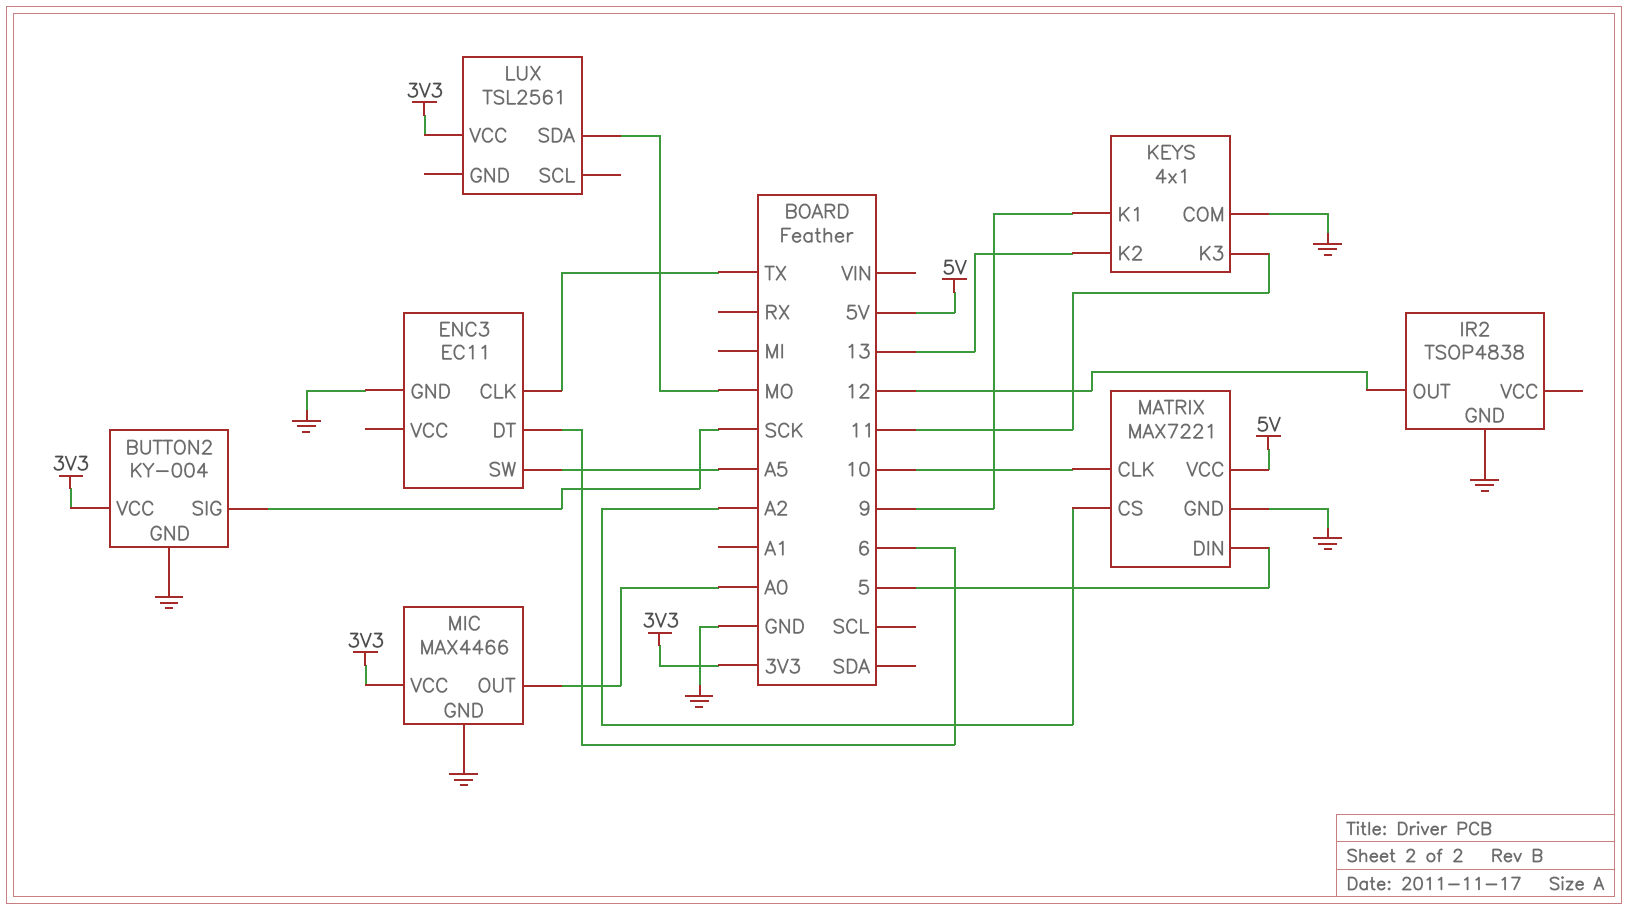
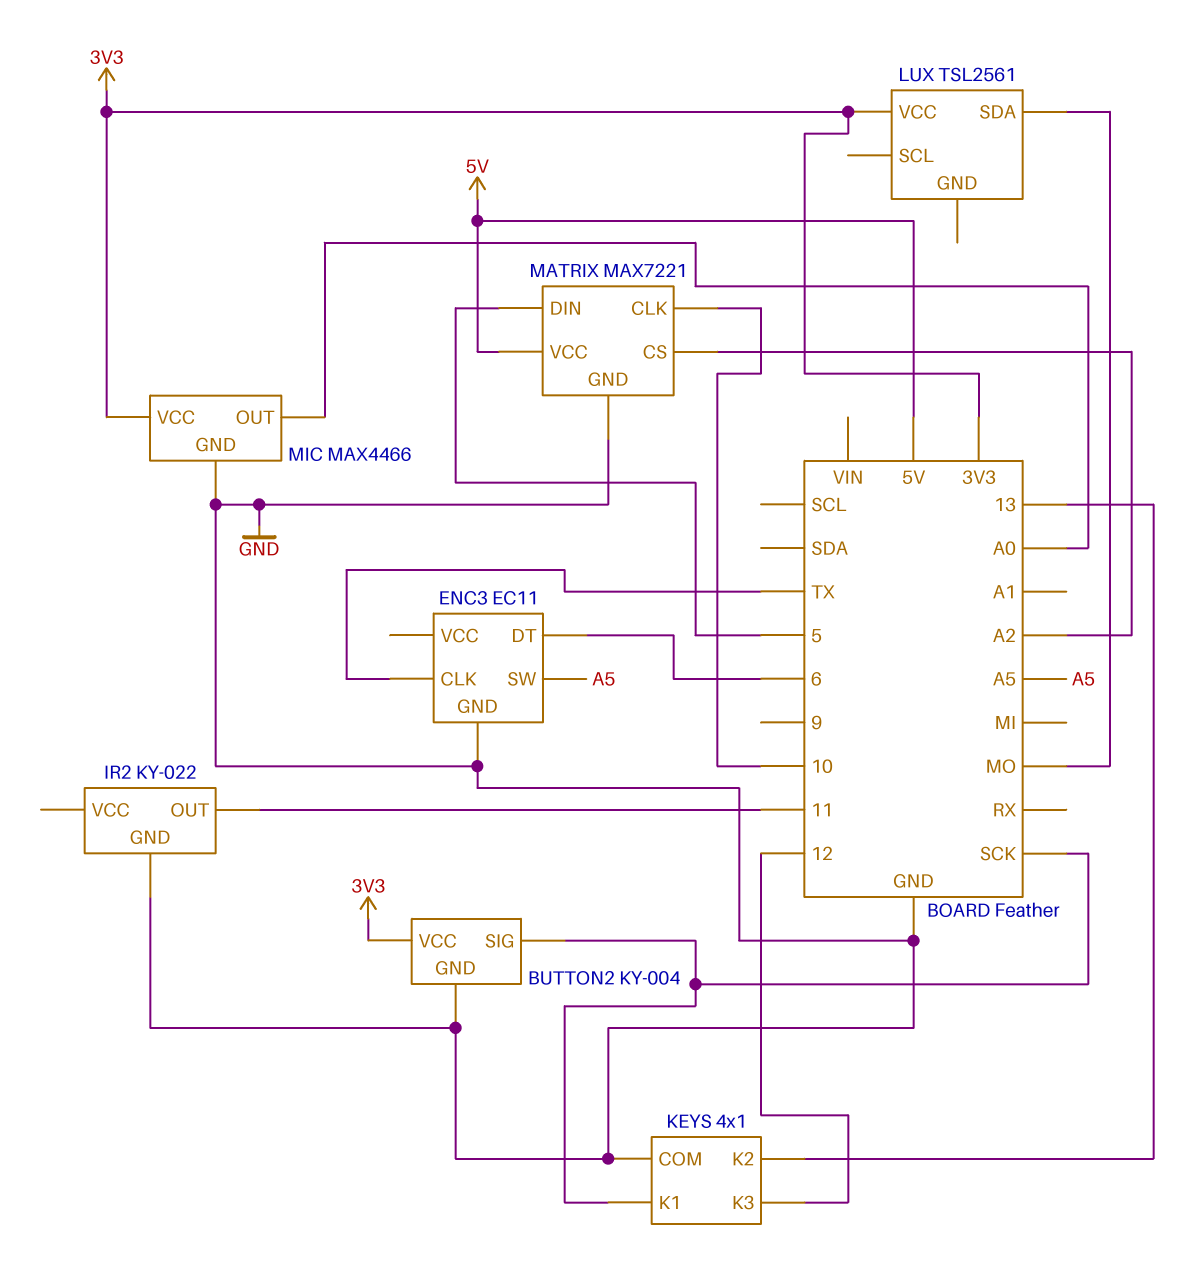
IR2: TSOP4838 -> KY-022
IR2 pin OUT: 12 -> 11
KEYS pin K1: 9 -> SCK
KEYS pin K3: 11 -> 12

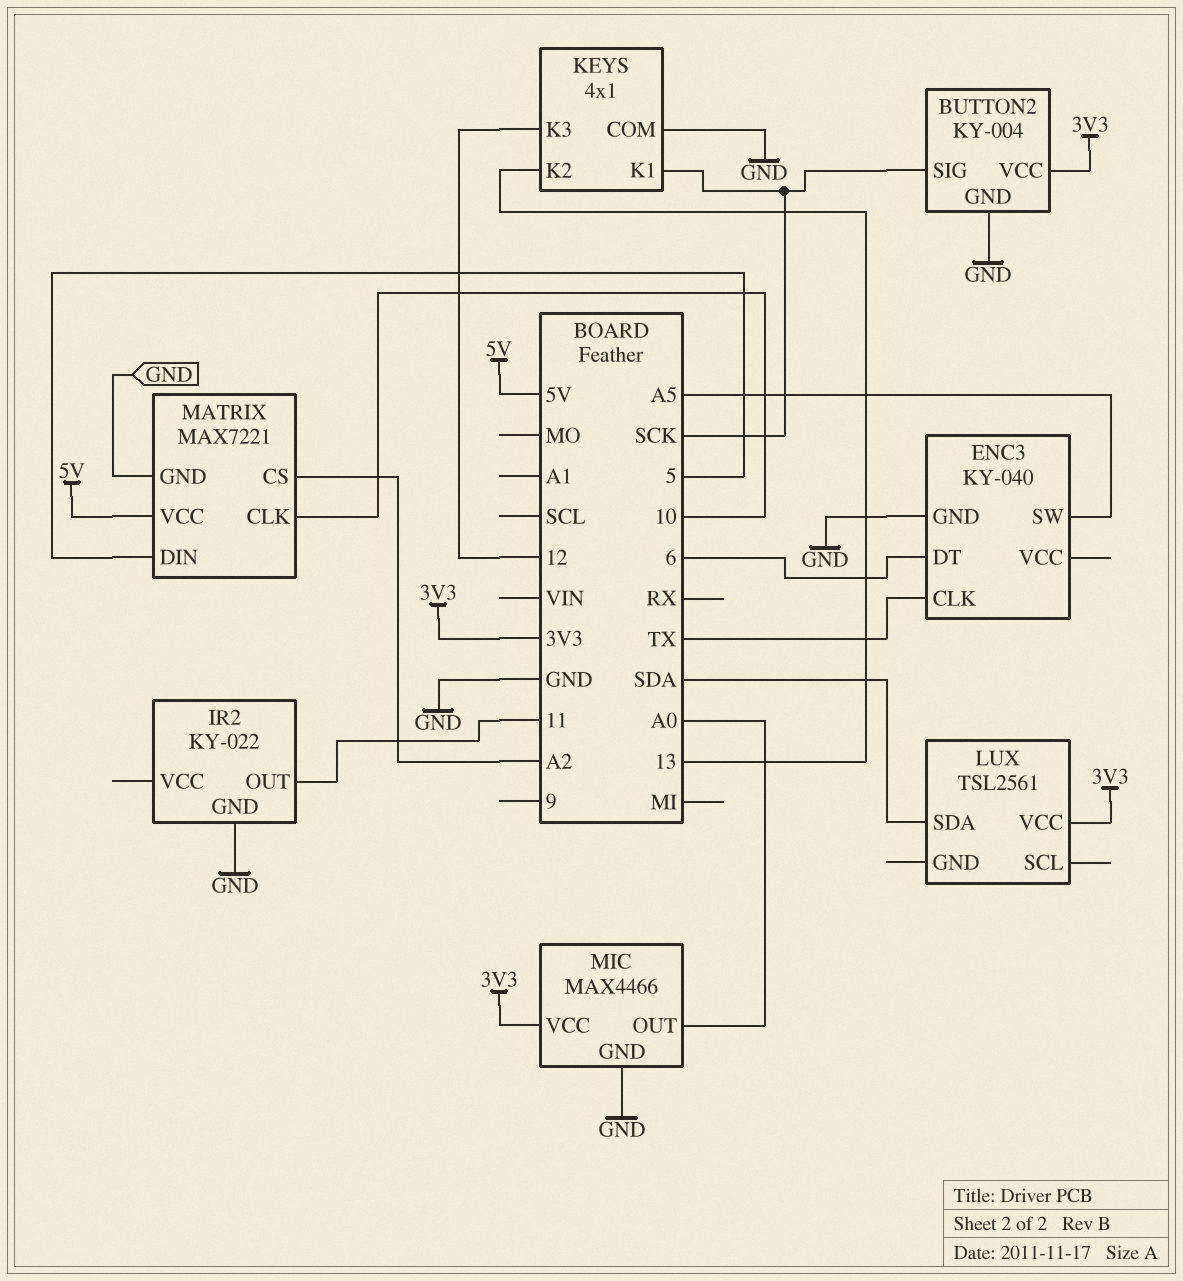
ENC3: EC11 -> KY-040
LUX pin SDA: MO -> SDA

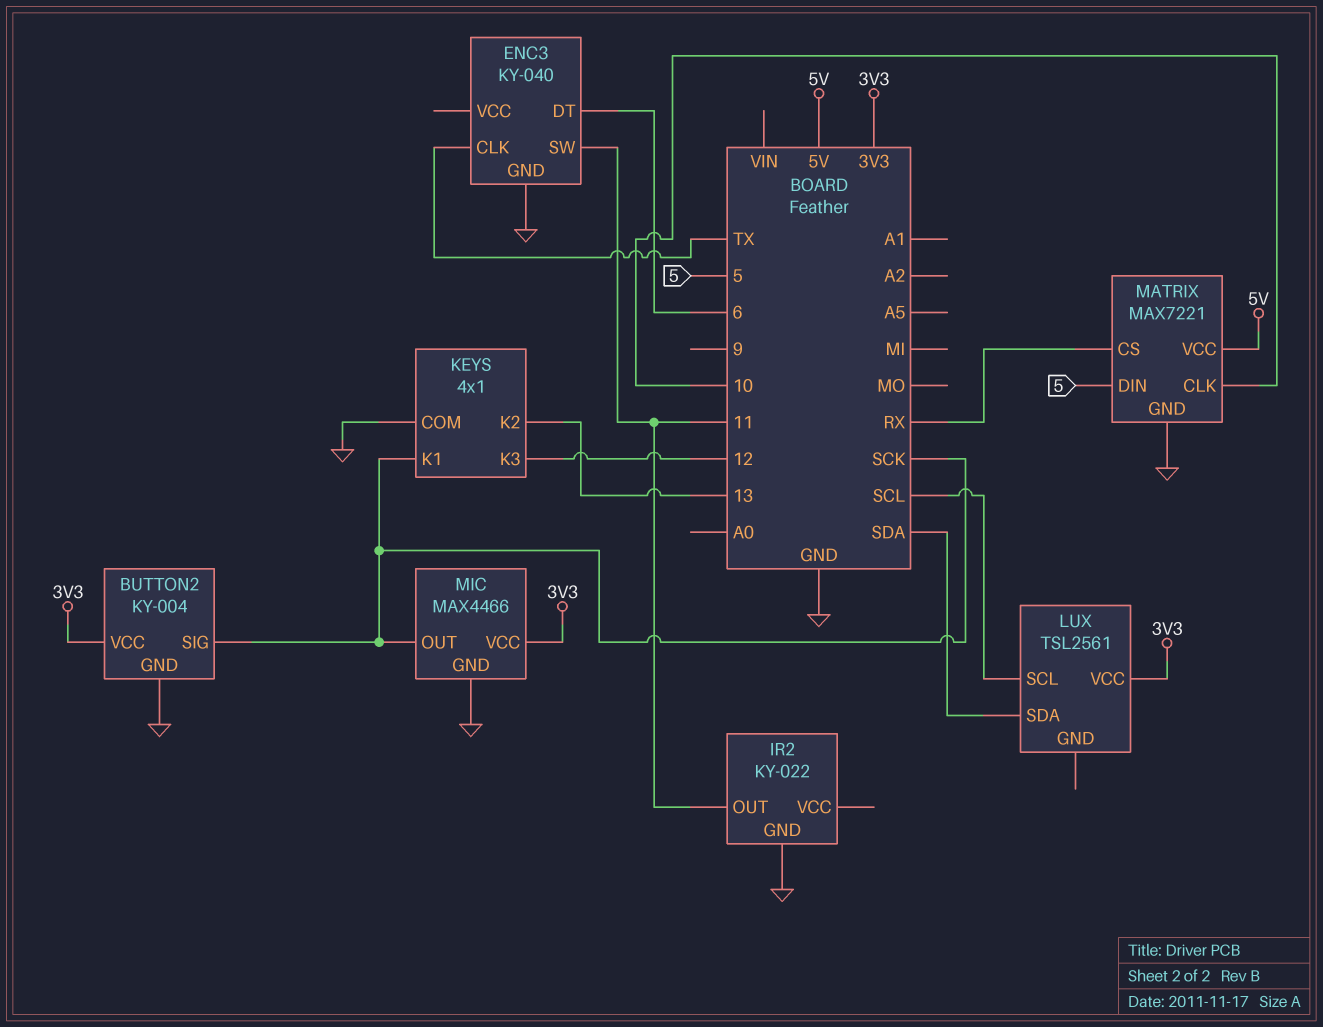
ENC3 pin SW: A5 -> 11
LUX pin SCL: none -> SCL
MATRIX pin CS: A2 -> RX
MIC pin OUT: A0 -> SCK

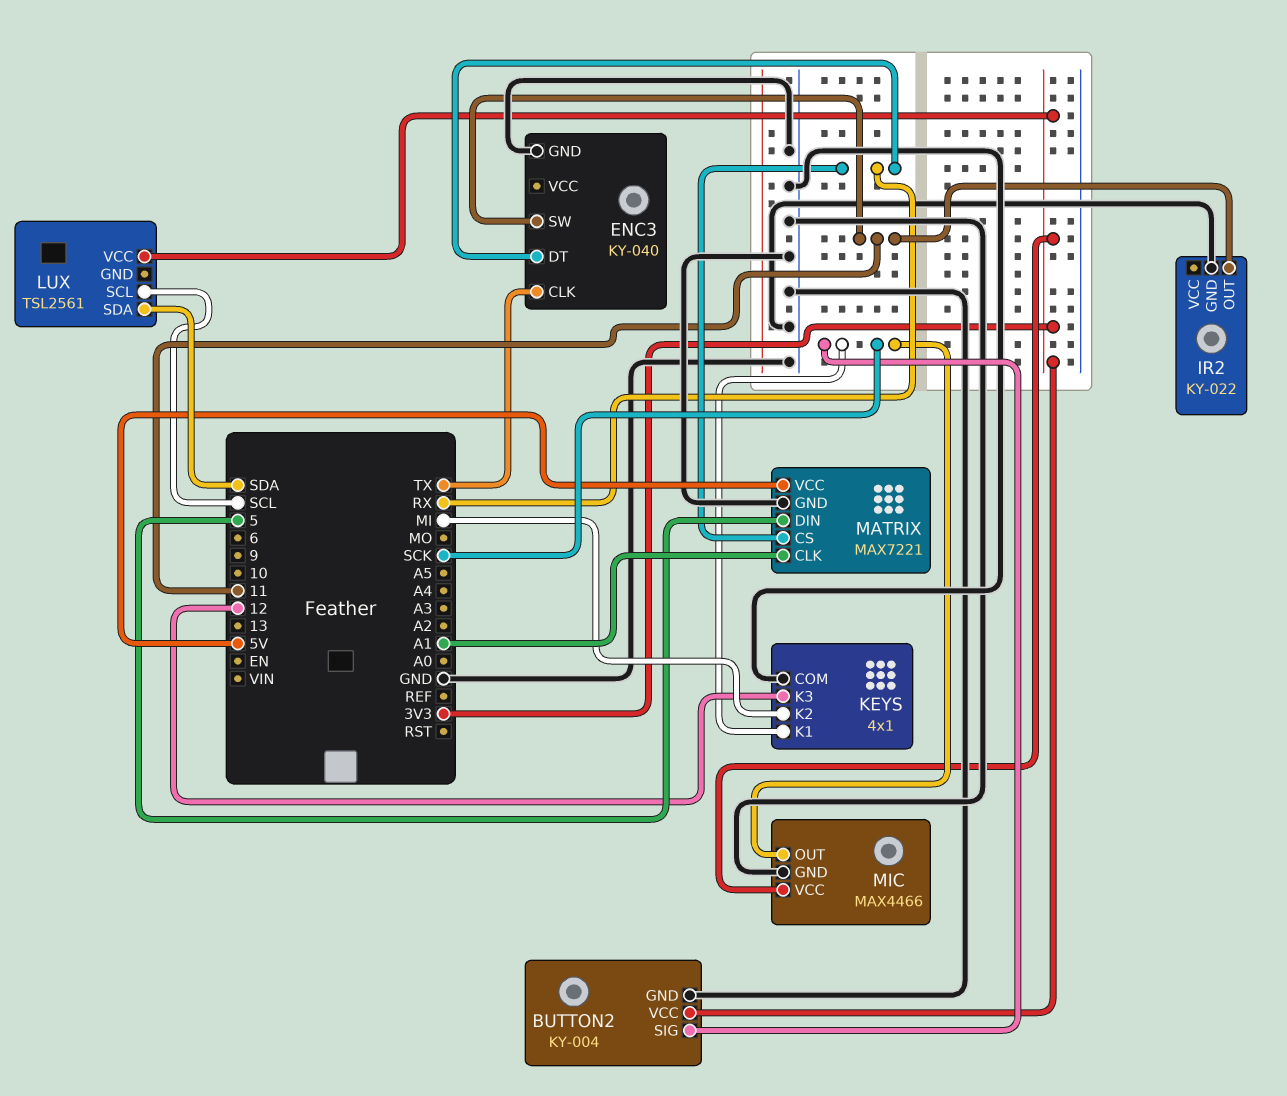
ENC3 pin DT: 6 -> RX
KEYS pin K2: 13 -> MI
MATRIX pin CLK: 10 -> A1

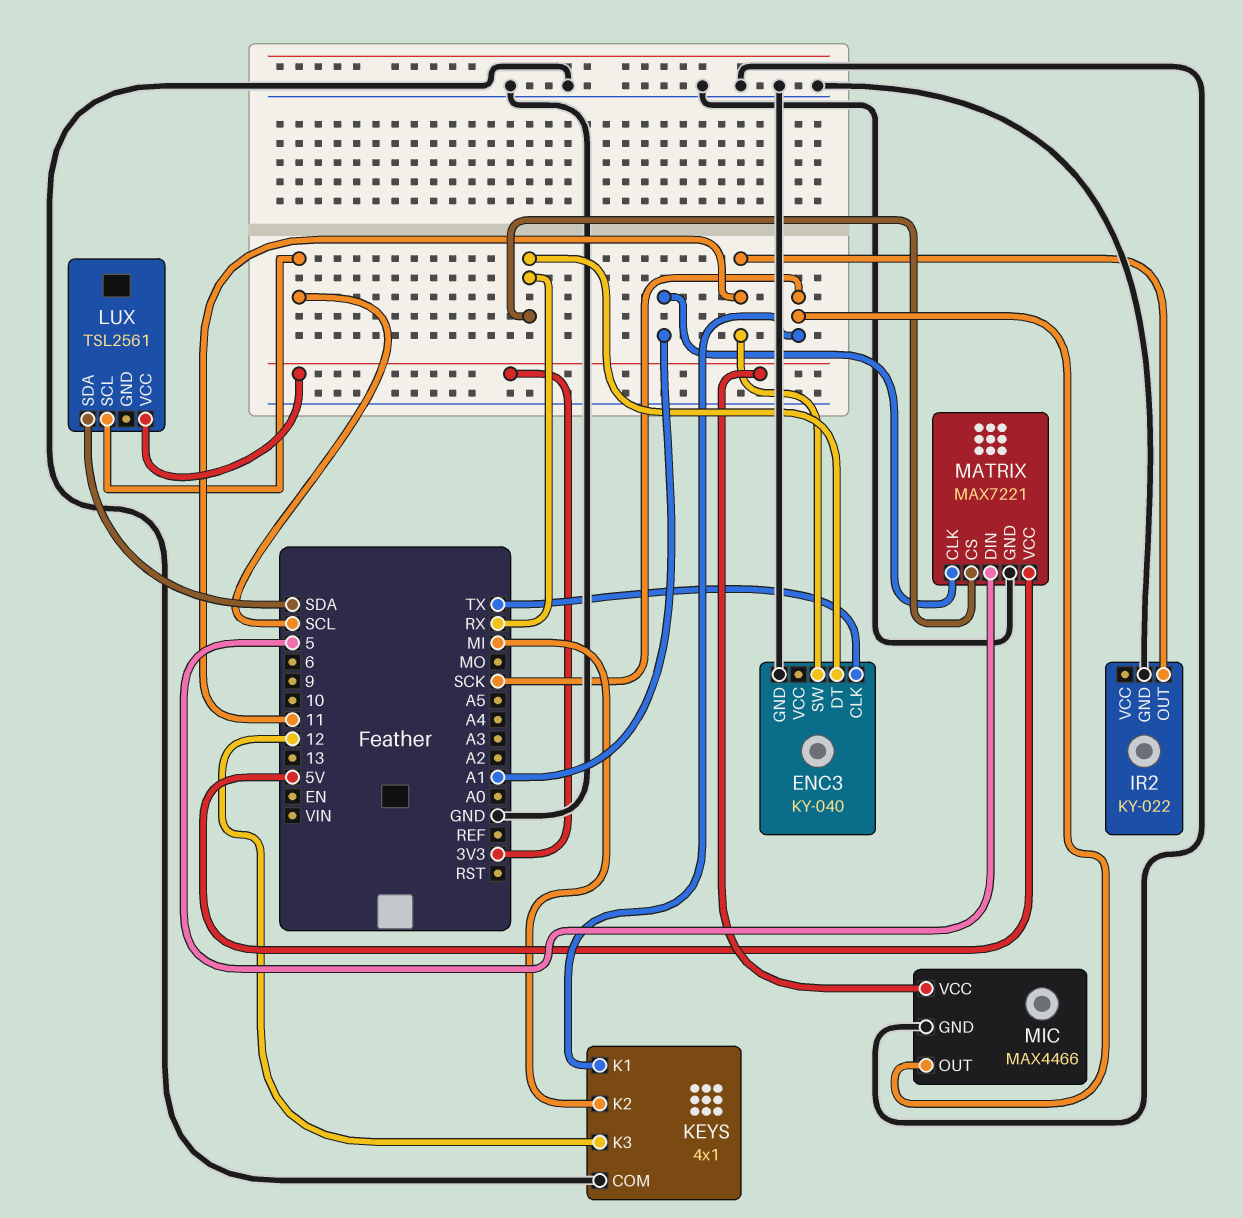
BUTTON2: KY-004 -> none
BUTTON2 pin GND: GND -> none
BUTTON2 pin SIG: SCK -> none
BUTTON2 pin VCC: 3V3 -> none

